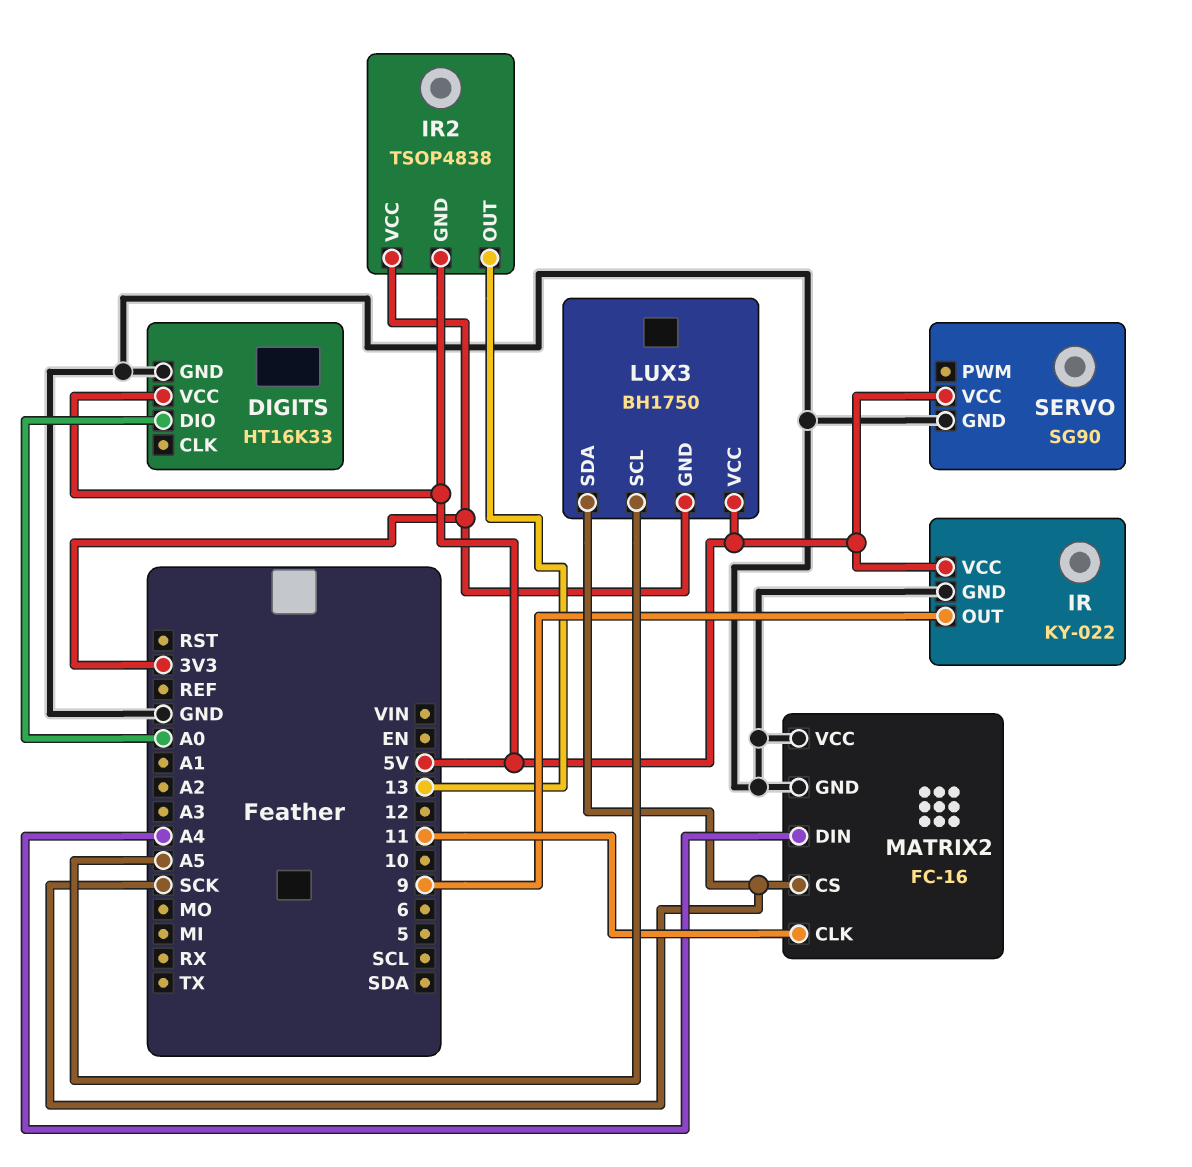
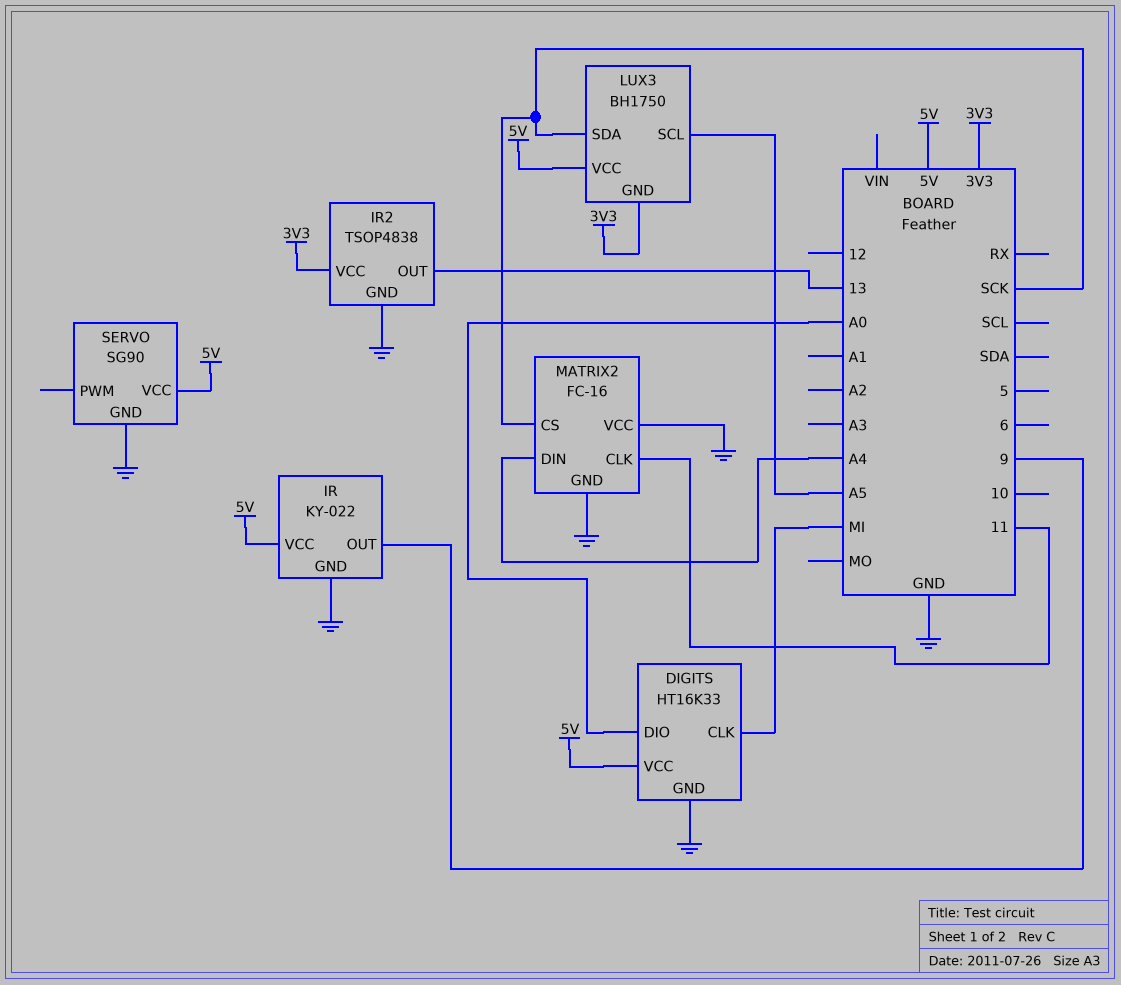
DIGITS pin CLK: none -> MI
IR2 pin GND: 5V -> GND

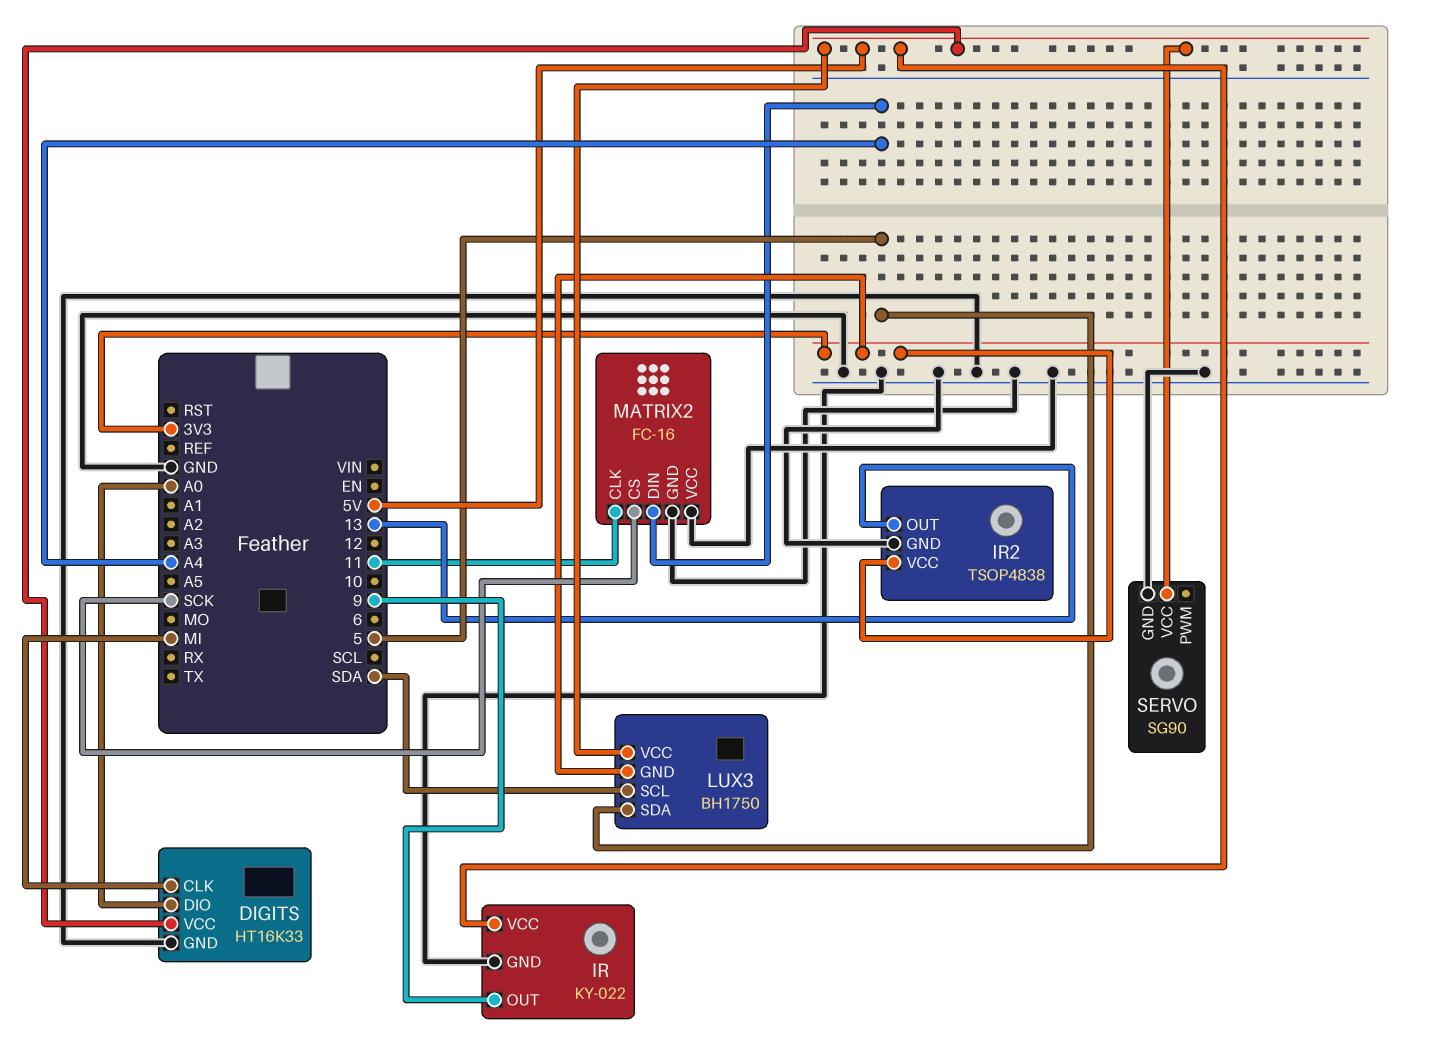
LUX3 pin SCL: A5 -> SDA
LUX3 pin SDA: SCK -> 5

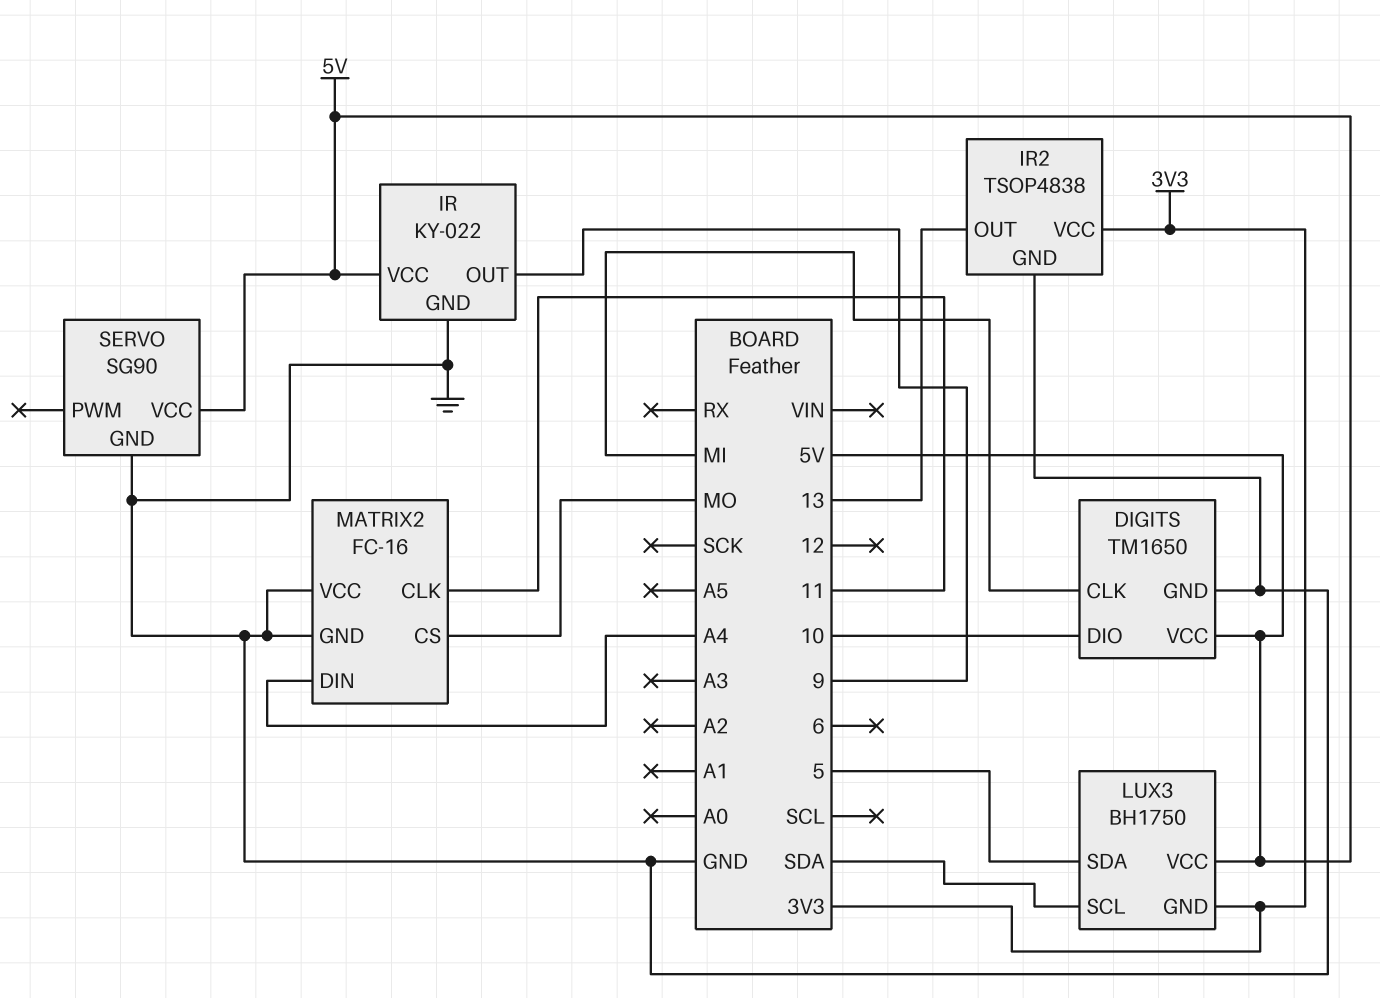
DIGITS: HT16K33 -> TM1650
DIGITS pin DIO: A0 -> 10
MATRIX2 pin CS: SCK -> MO

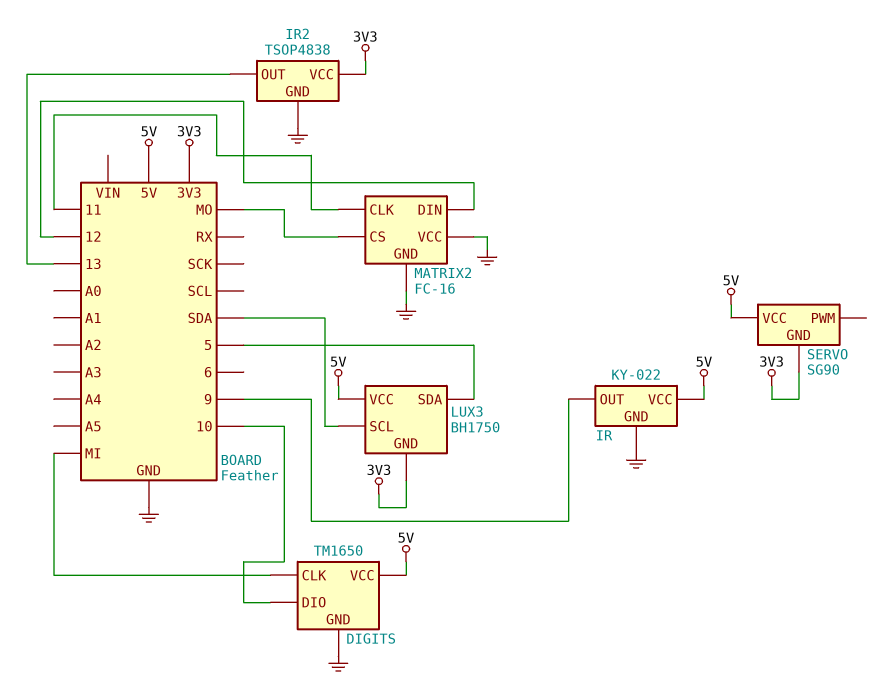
MATRIX2 pin DIN: A4 -> 12
SERVO pin GND: GND -> 3V3

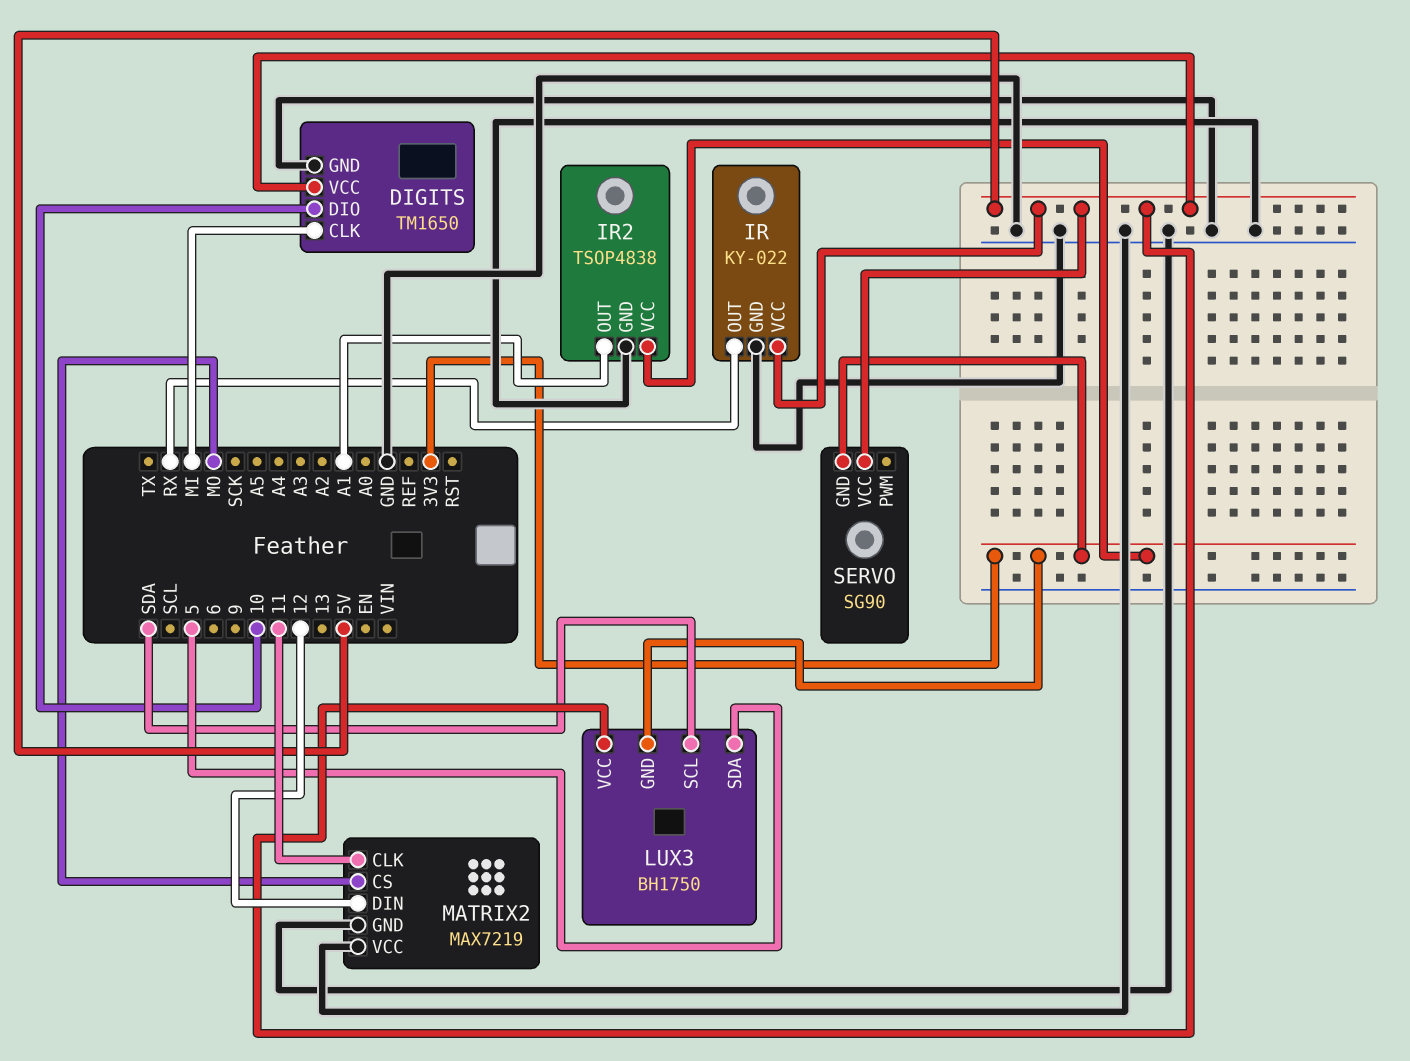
IR pin OUT: 9 -> RX
IR2 pin OUT: 13 -> A1
MATRIX2: FC-16 -> MAX7219

